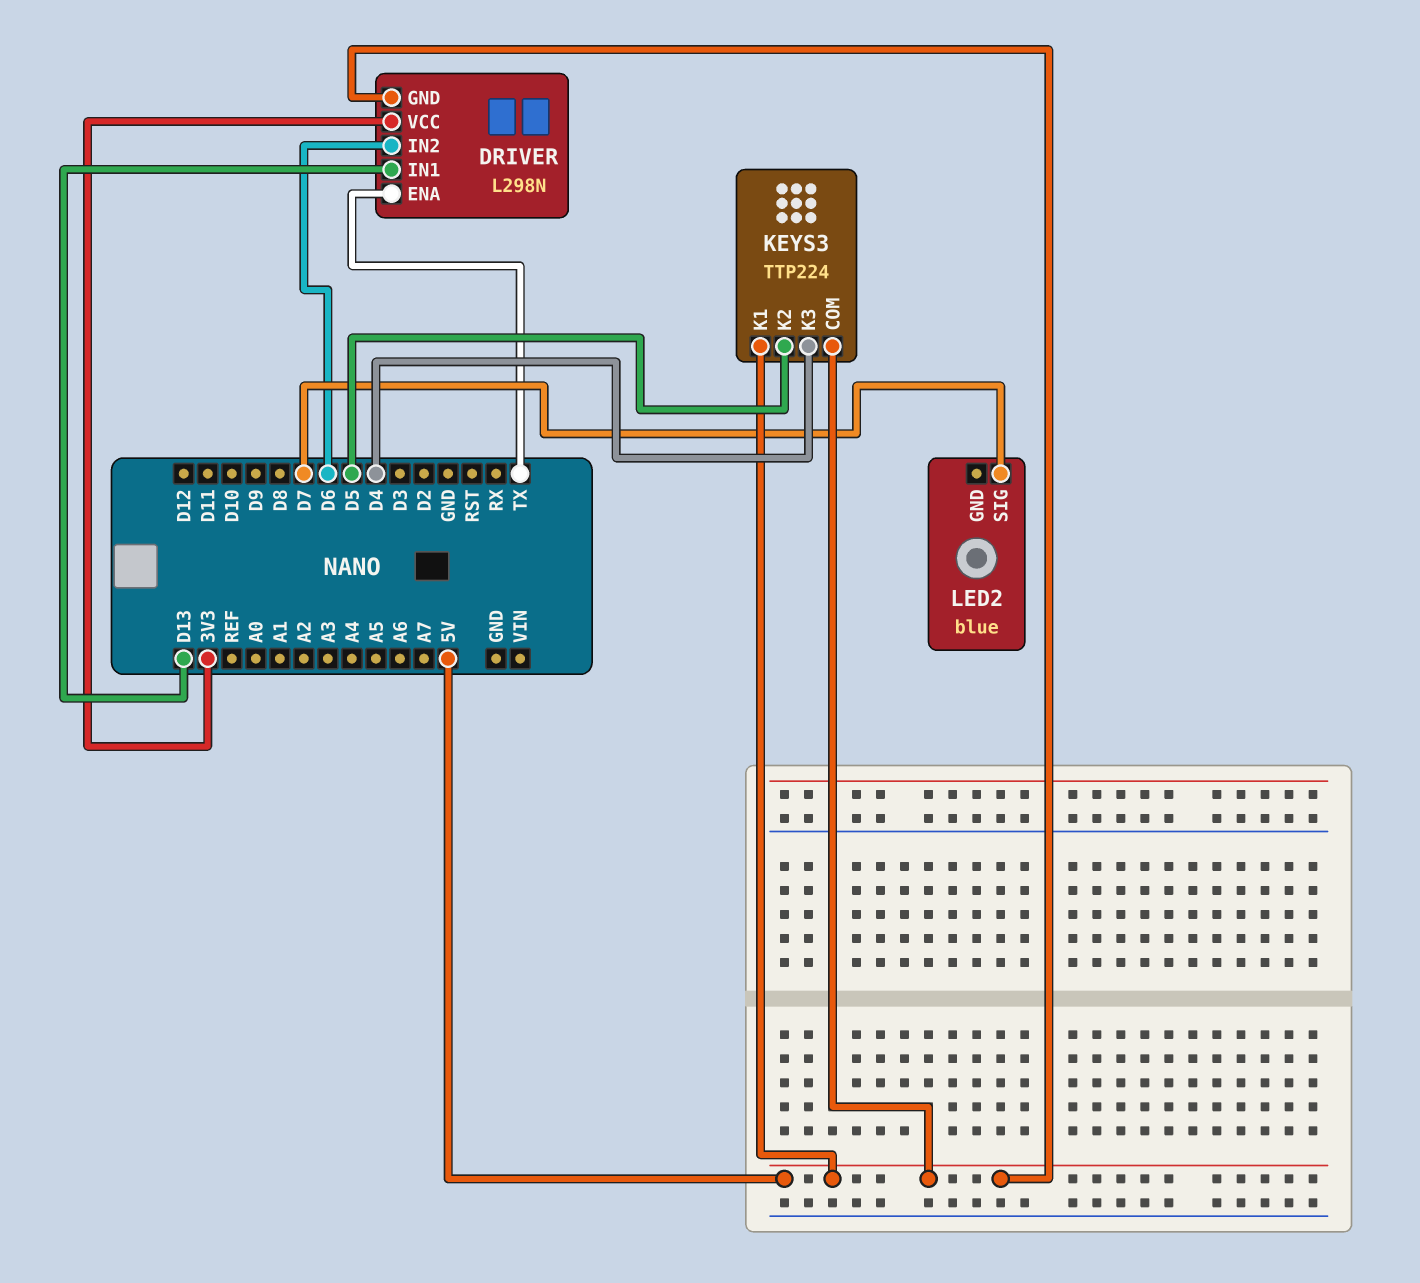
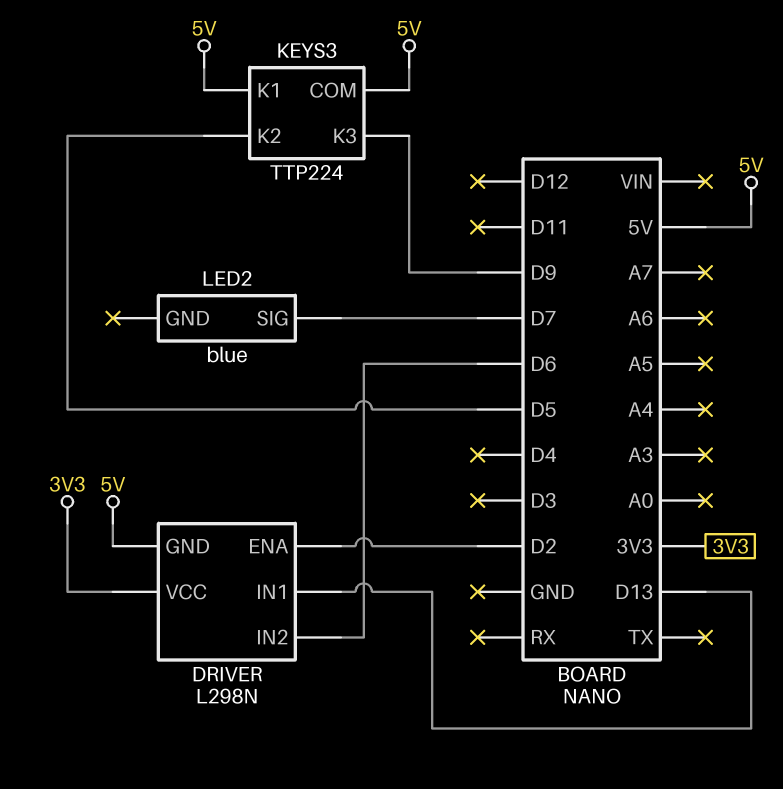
DRIVER pin ENA: TX -> D2
KEYS3 pin K3: D4 -> D9

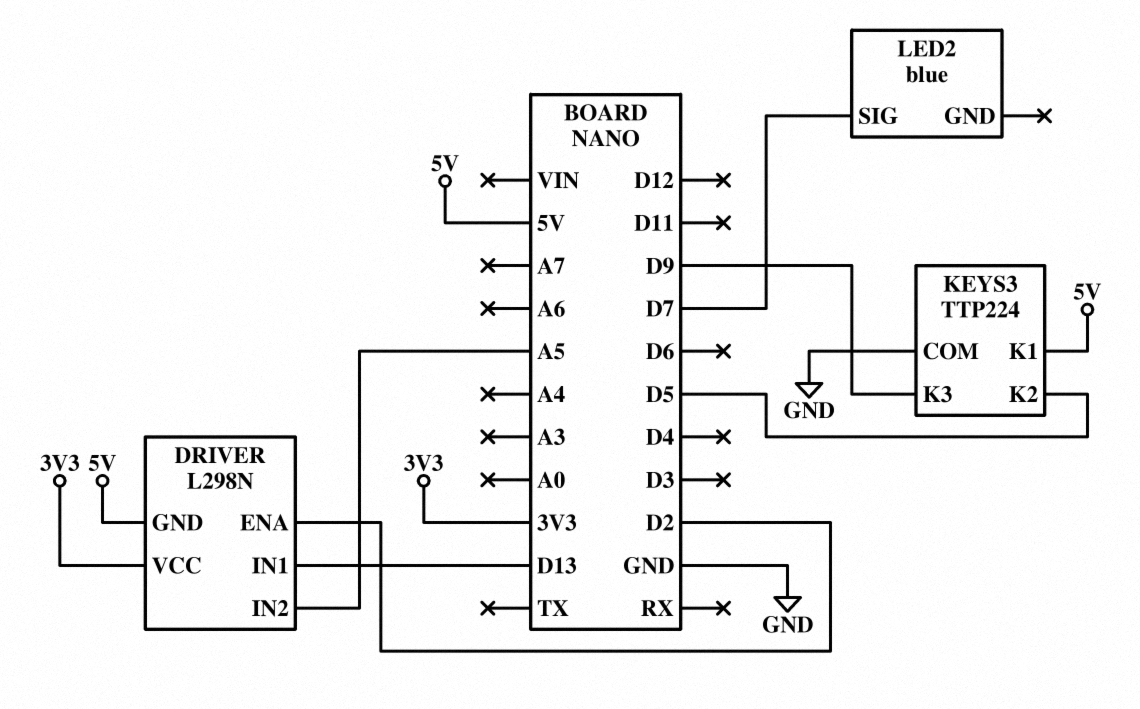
DRIVER pin IN2: D6 -> A5
KEYS3 pin COM: 5V -> GND

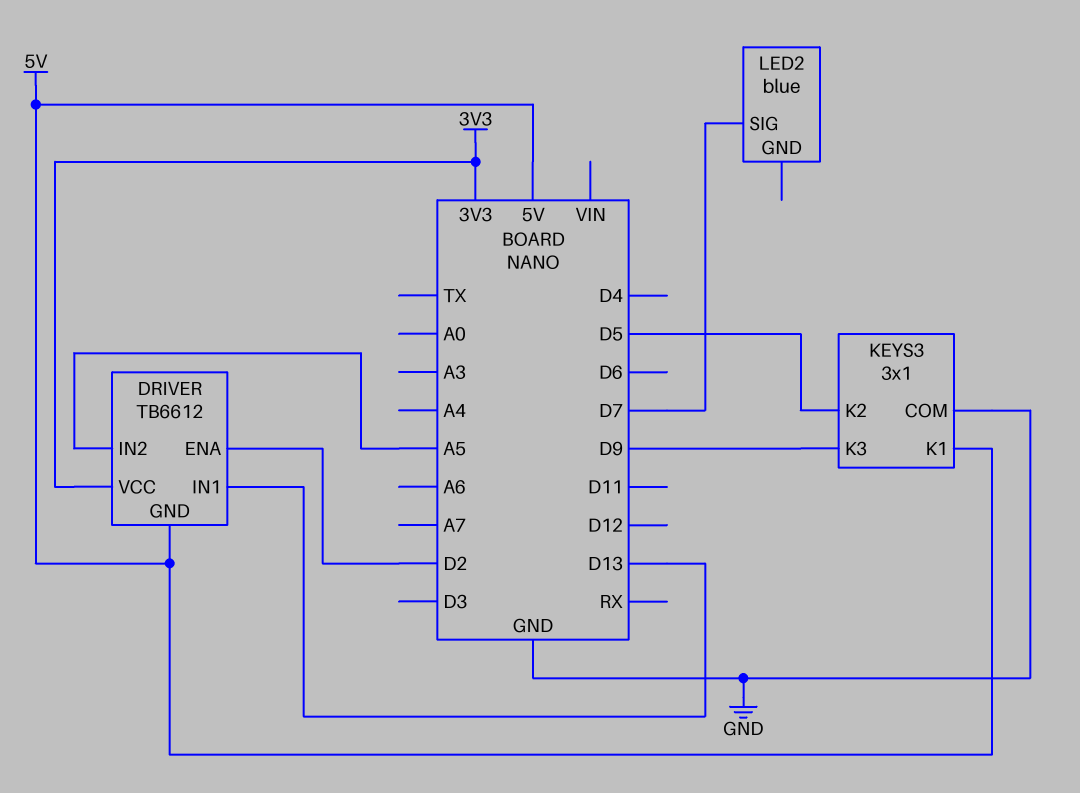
DRIVER: L298N -> TB6612
KEYS3: TTP224 -> 3x1

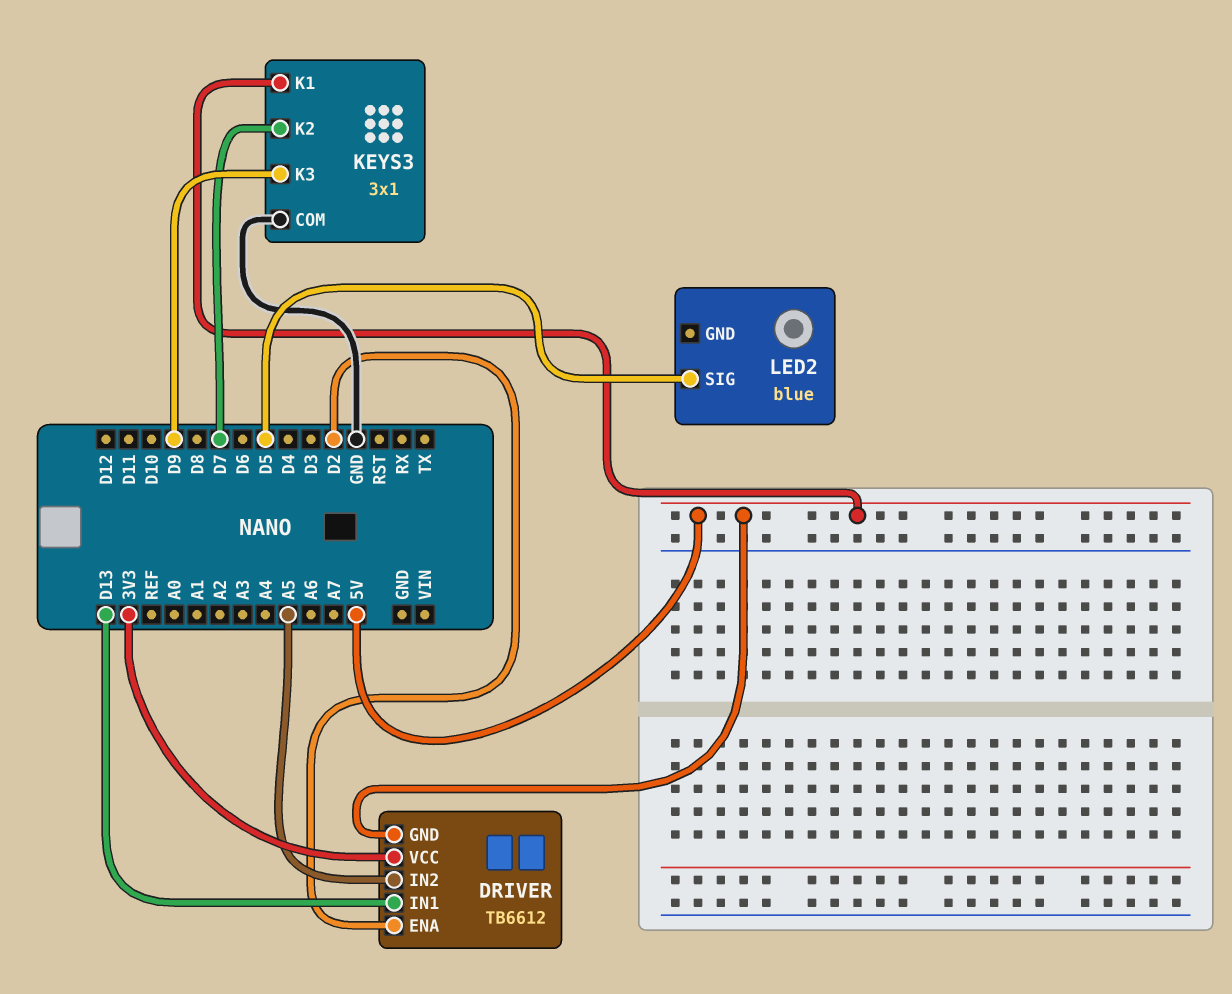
KEYS3 pin K2: D5 -> D7
LED2 pin SIG: D7 -> D5

